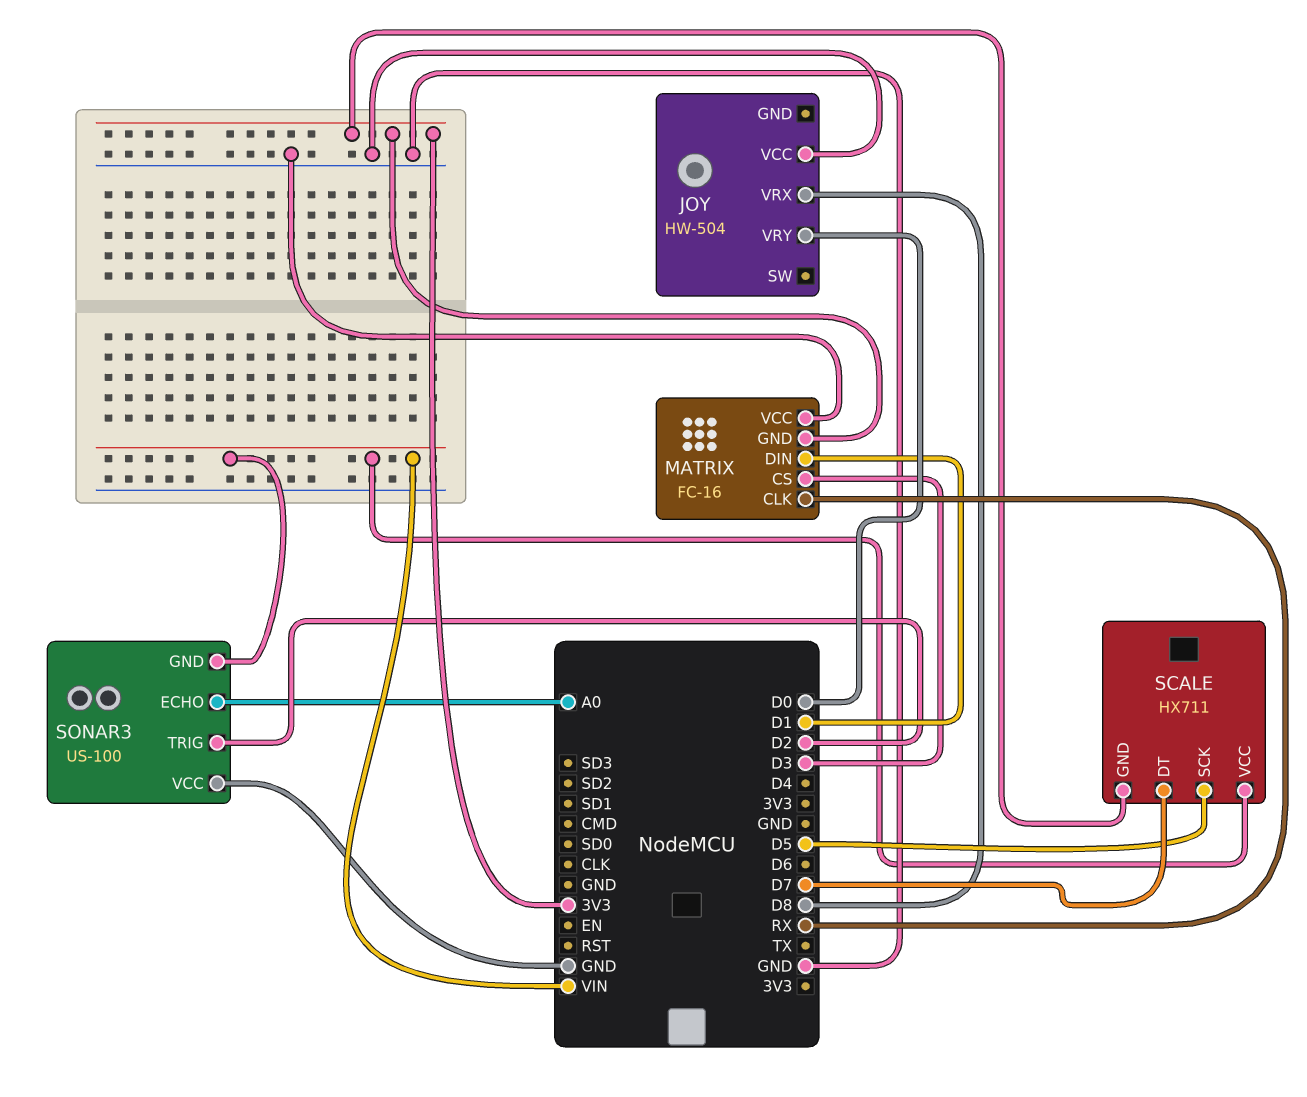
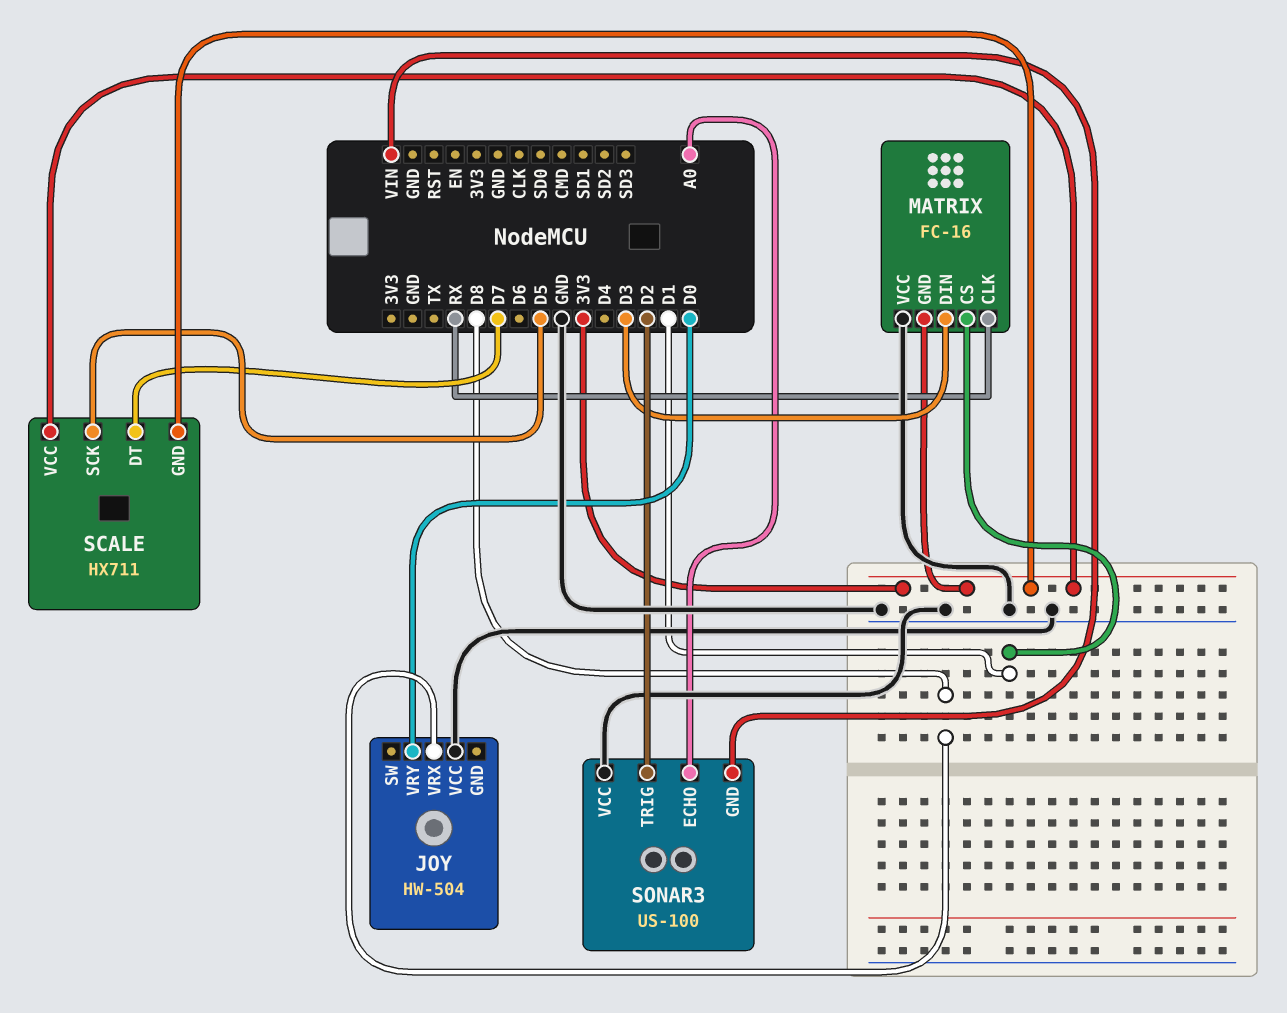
MATRIX pin CS: D3 -> D1
MATRIX pin DIN: D1 -> D3
SCALE pin VCC: VIN -> 3V3

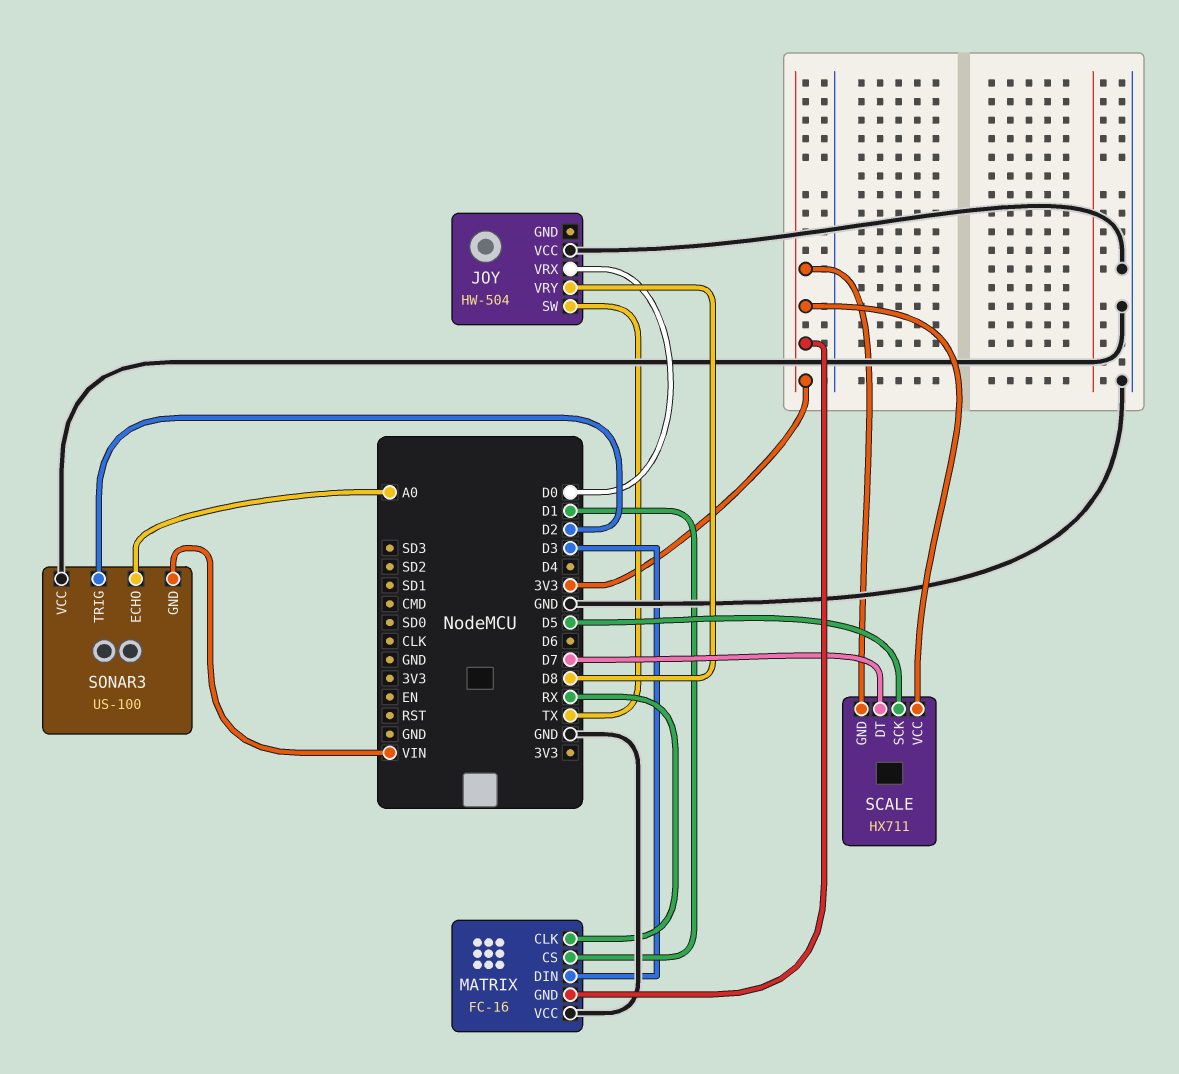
JOY pin SW: none -> TX
JOY pin VRX: D8 -> D0
JOY pin VRY: D0 -> D8

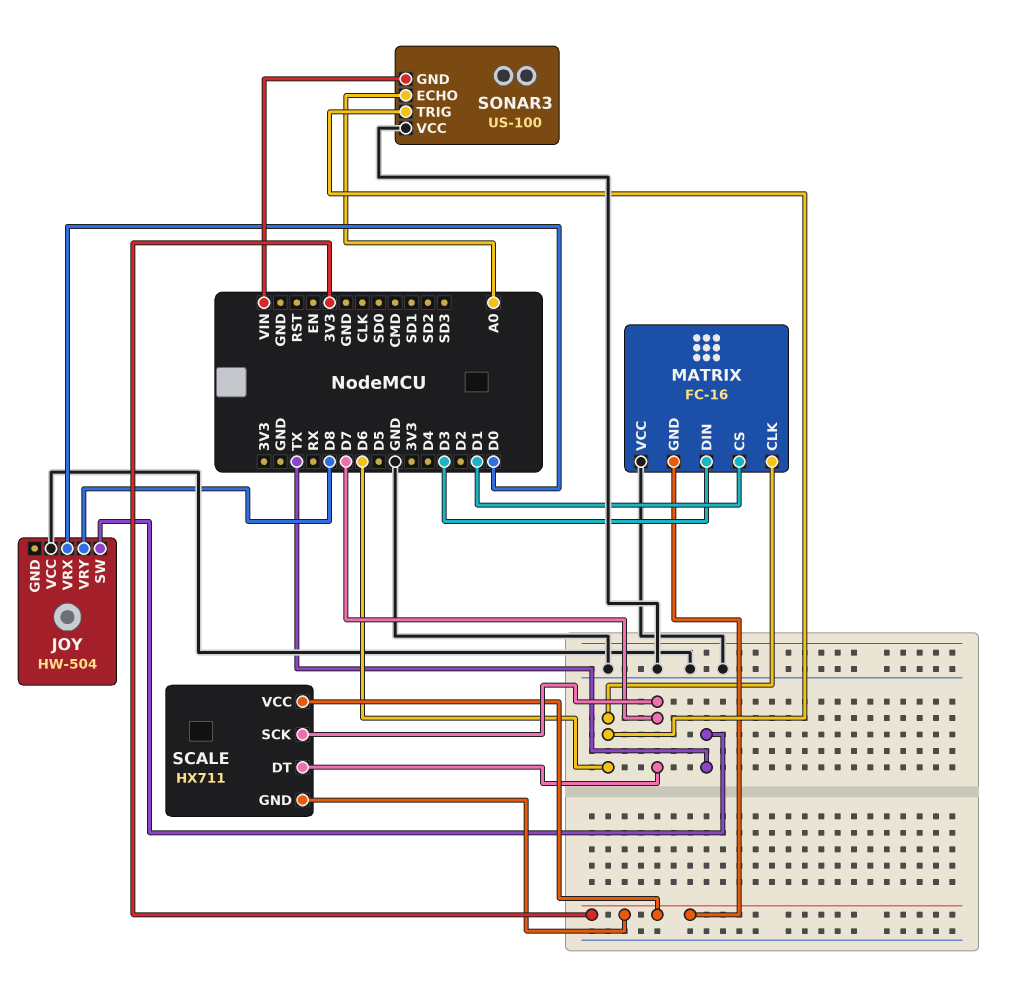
MATRIX pin CLK: RX -> D6
SCALE pin SCK: D5 -> D7
SONAR3 pin TRIG: D2 -> D6

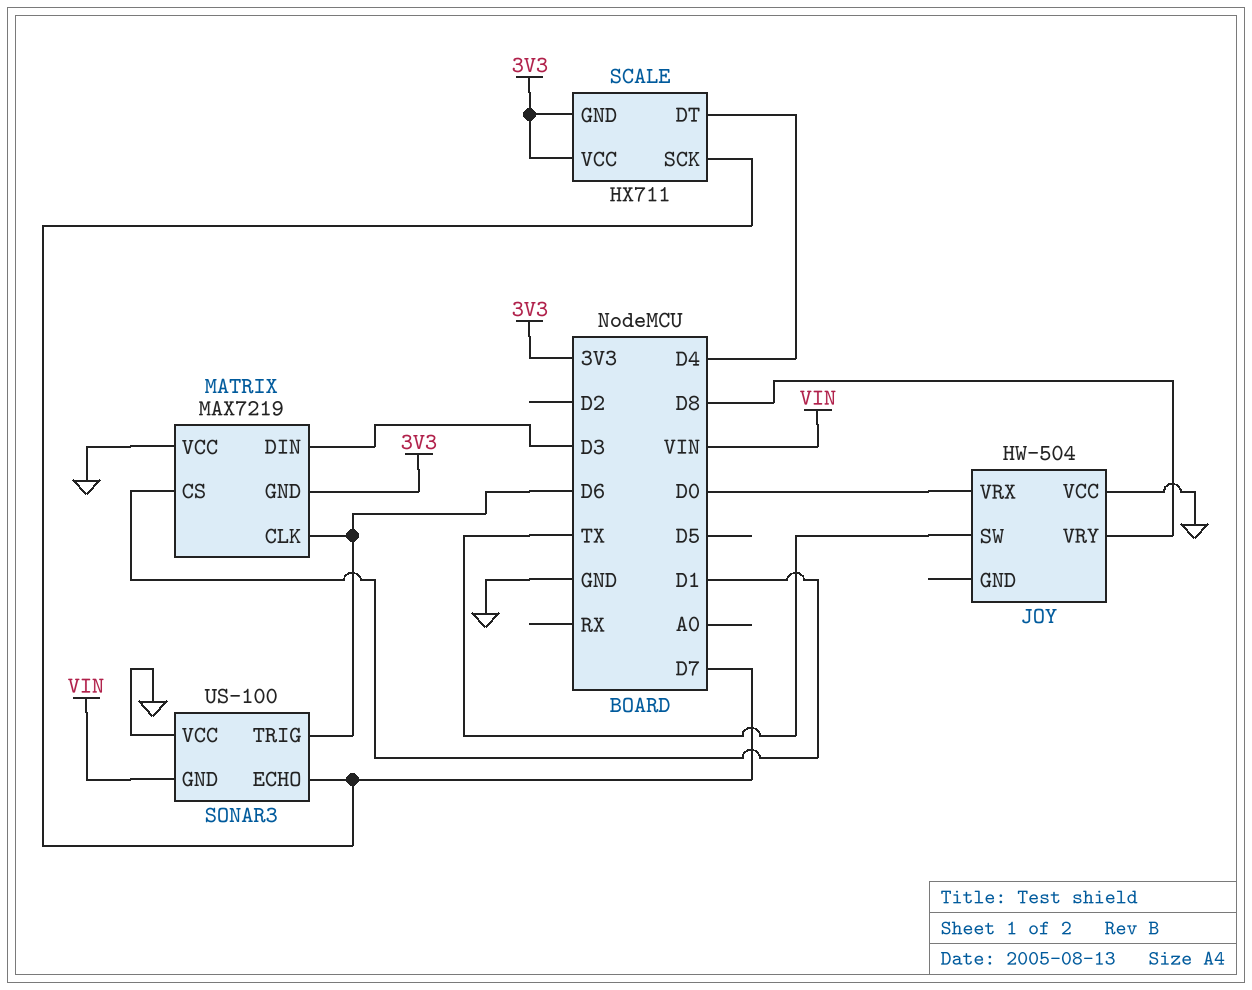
MATRIX: FC-16 -> MAX7219
SCALE pin DT: D7 -> D4
SONAR3 pin ECHO: A0 -> D7

